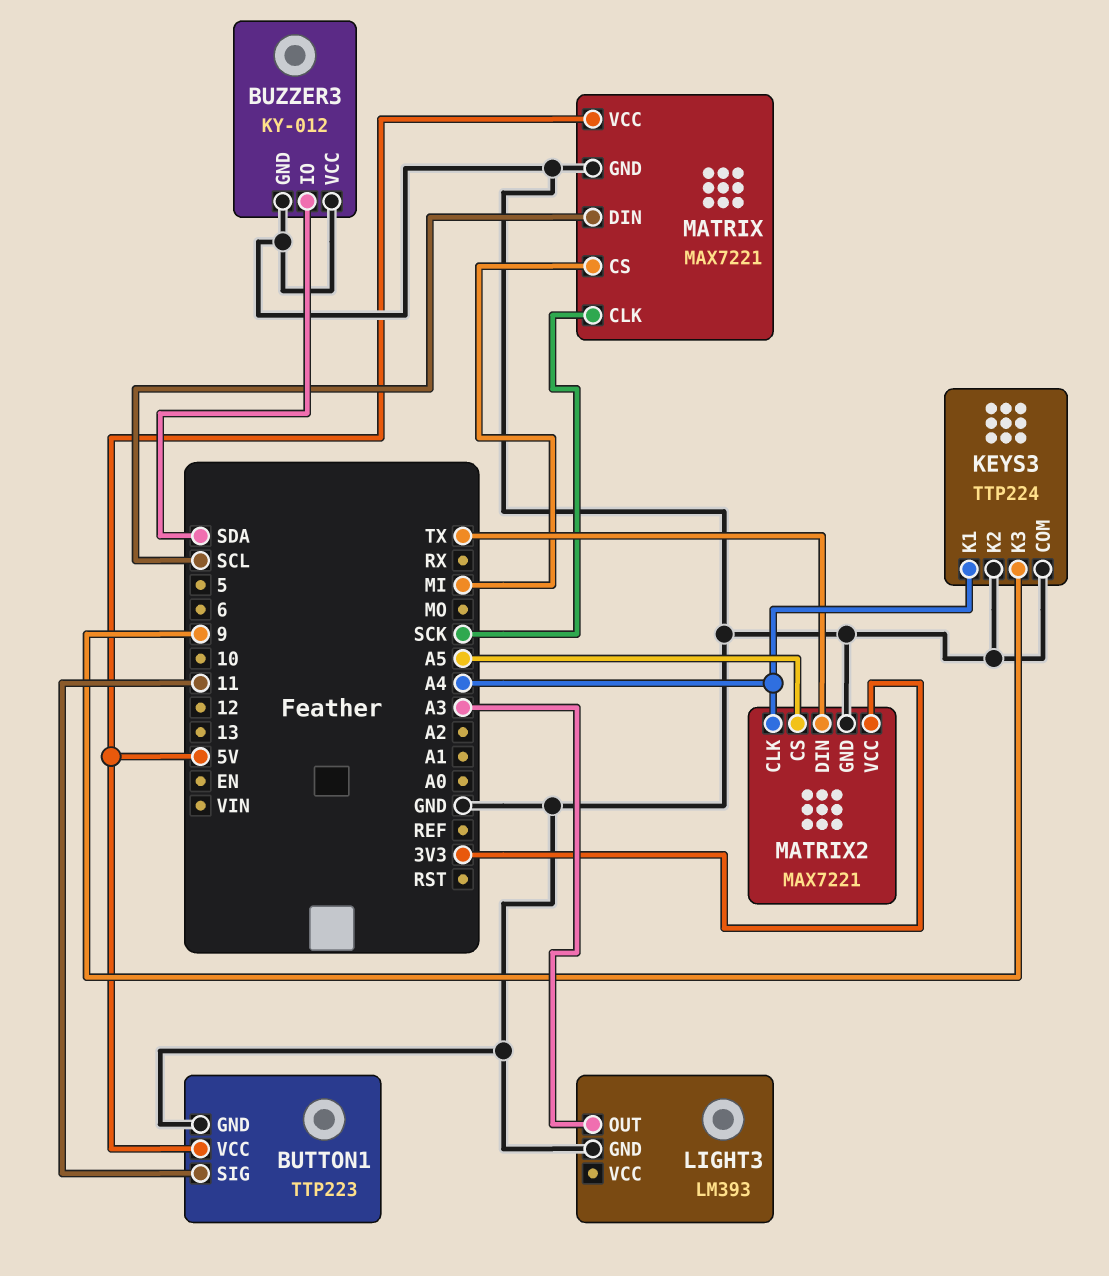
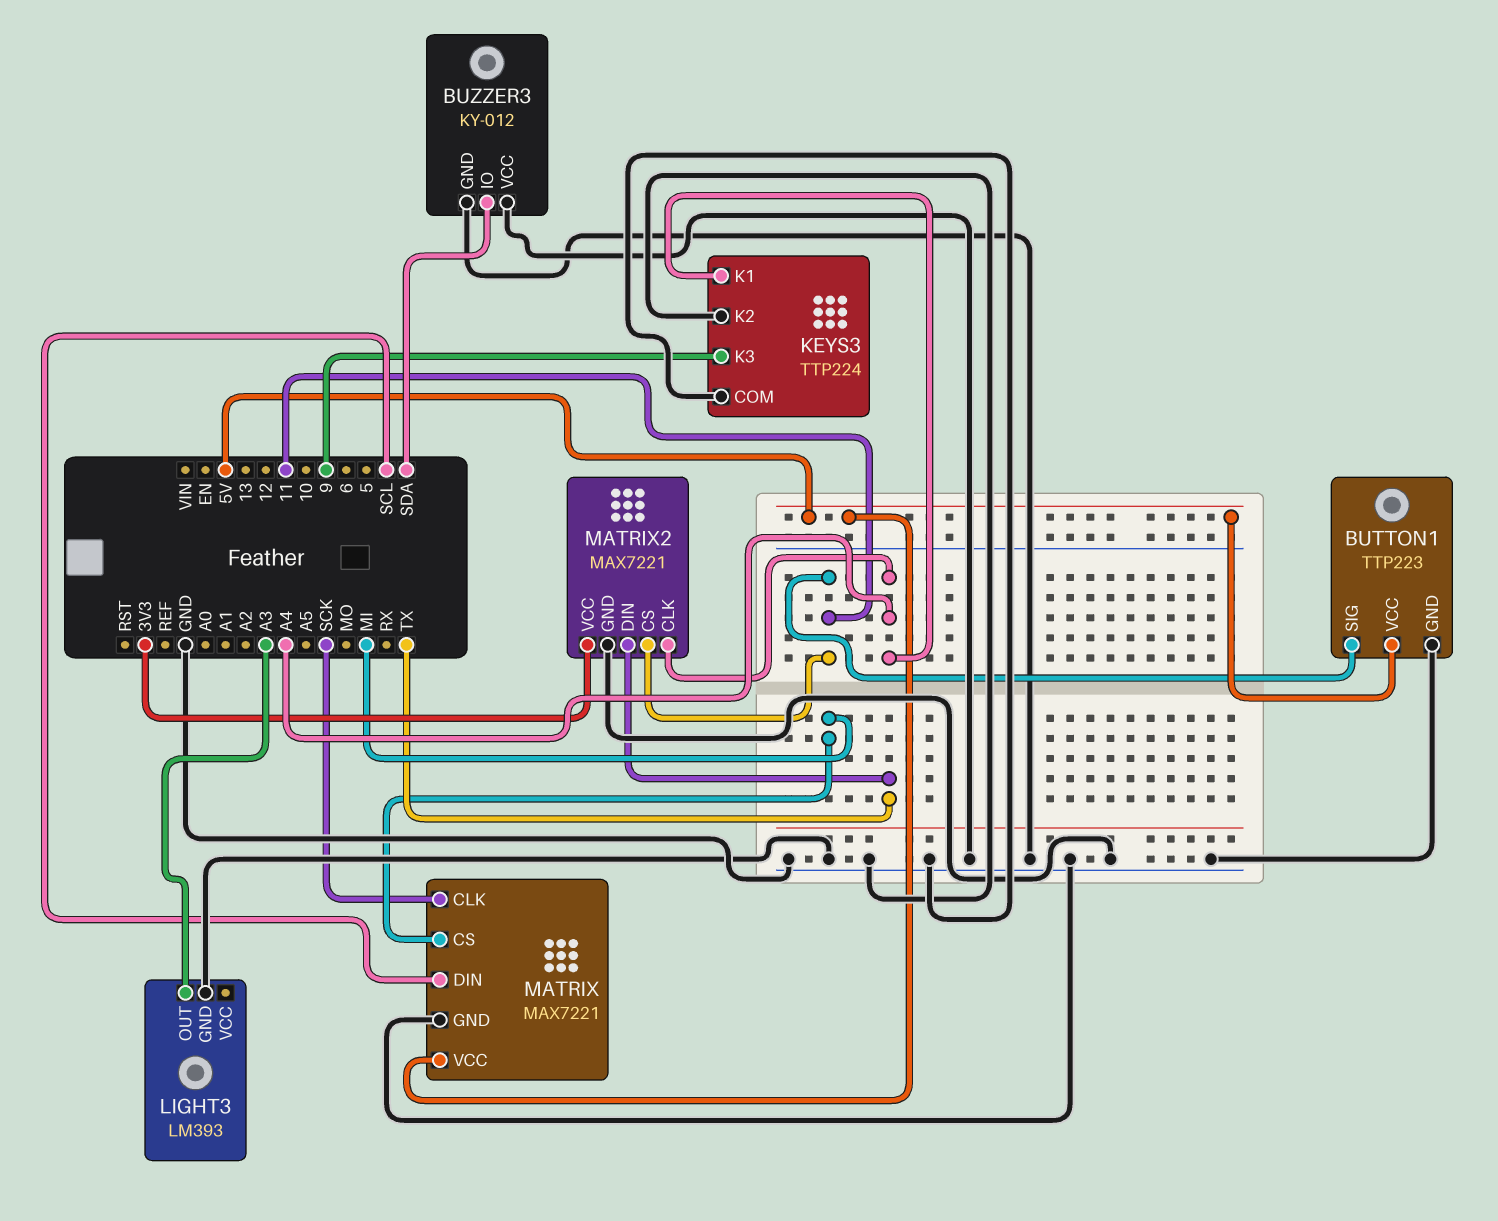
MATRIX2 pin CS: A5 -> 11

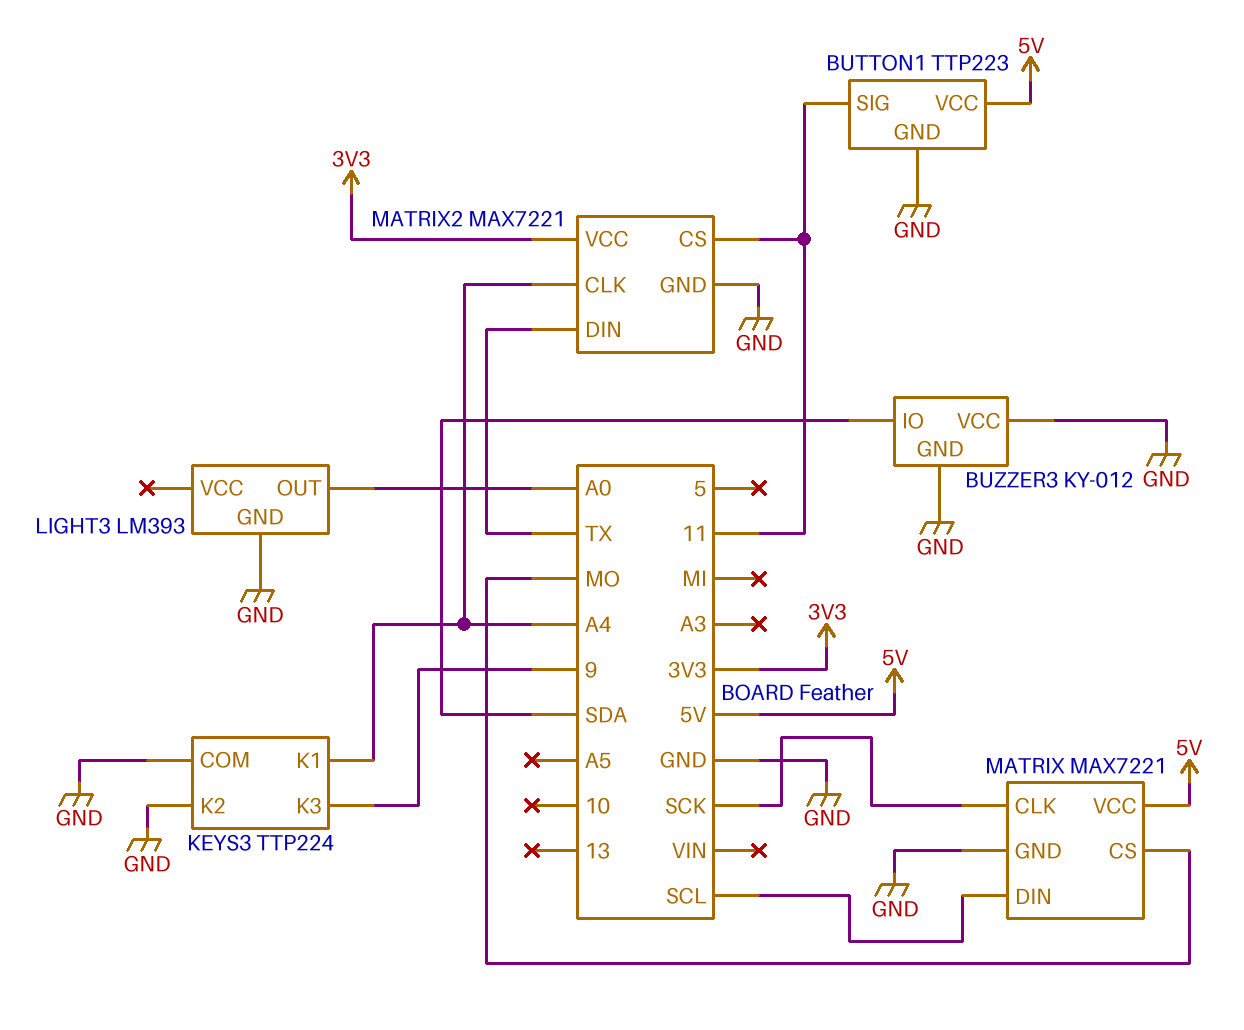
LIGHT3 pin OUT: A3 -> A0
MATRIX pin CS: MI -> MO

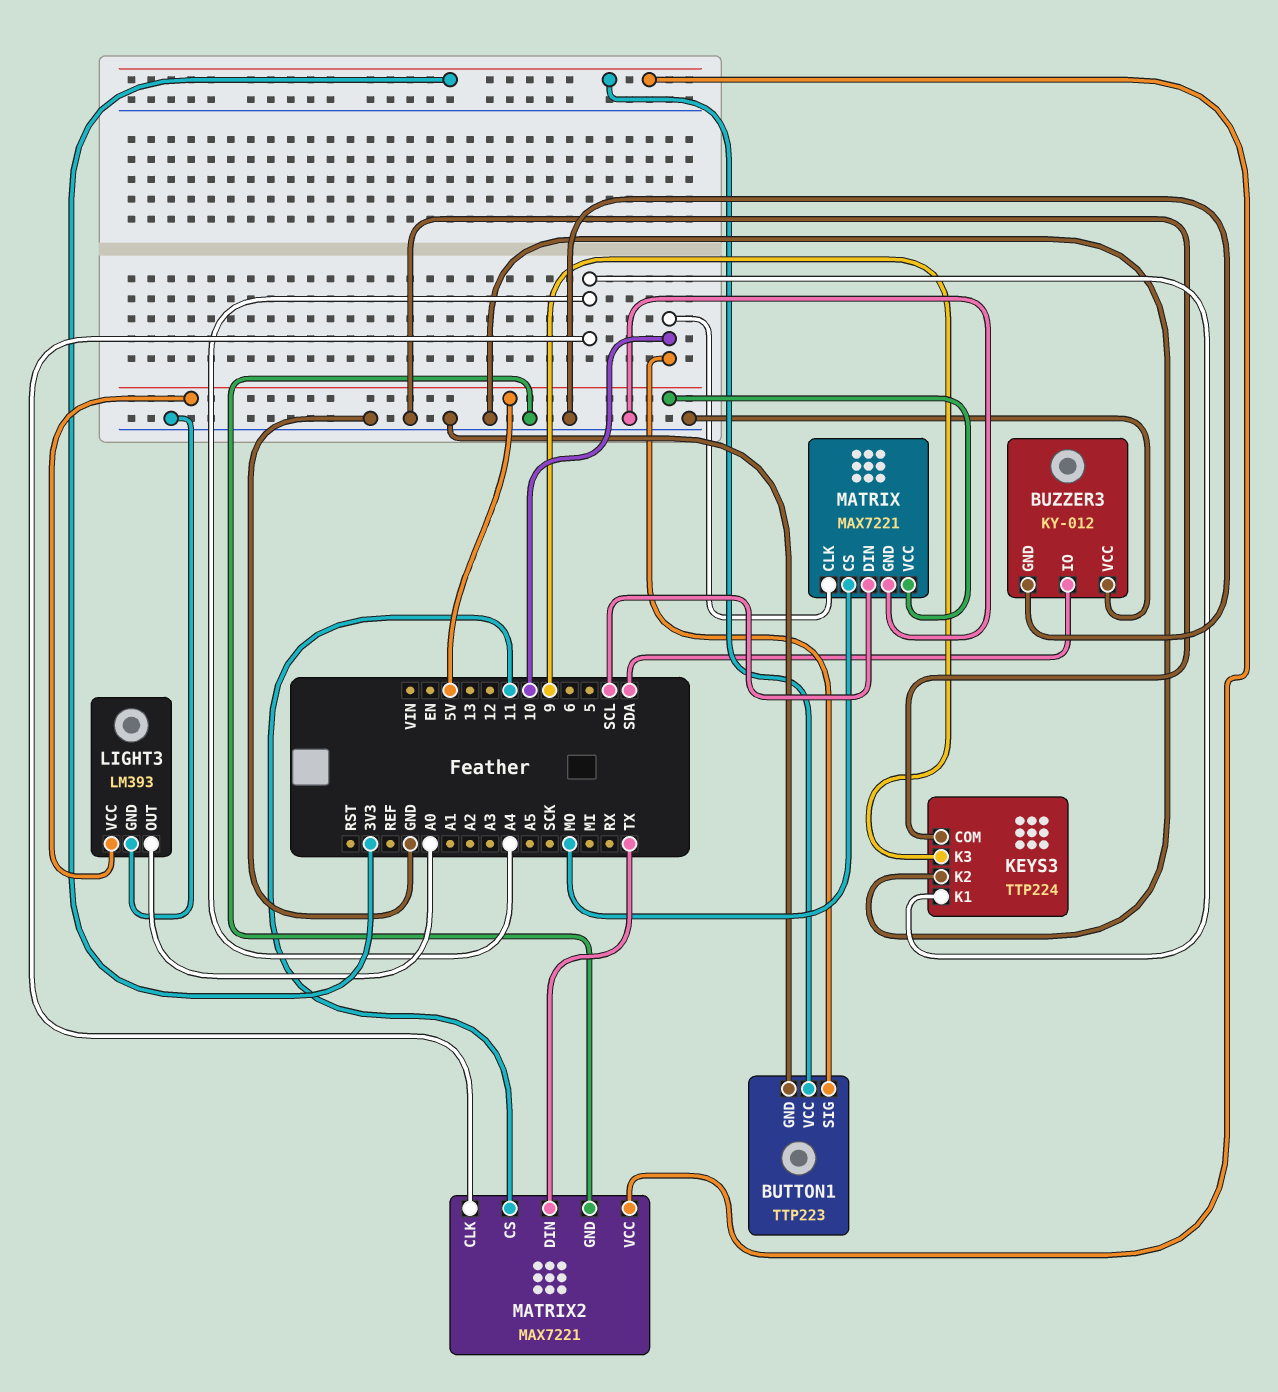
BUTTON1 pin SIG: 11 -> 10
BUTTON1 pin VCC: 5V -> 3V3
LIGHT3 pin VCC: none -> 5V
MATRIX pin CLK: SCK -> 10

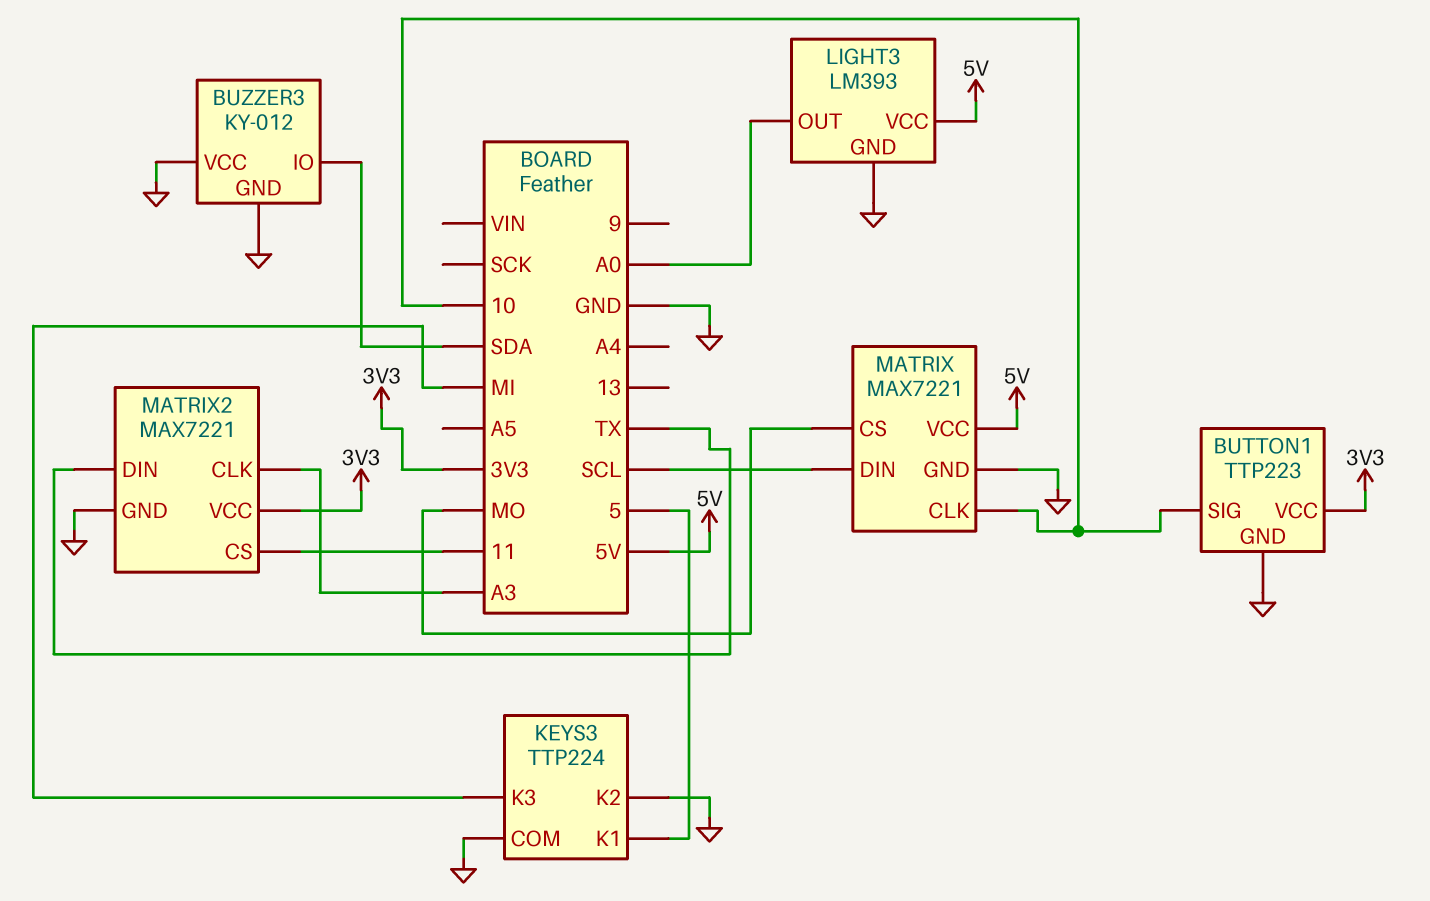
KEYS3 pin K1: A4 -> 5
KEYS3 pin K3: 9 -> MI
MATRIX2 pin CLK: A4 -> A3

